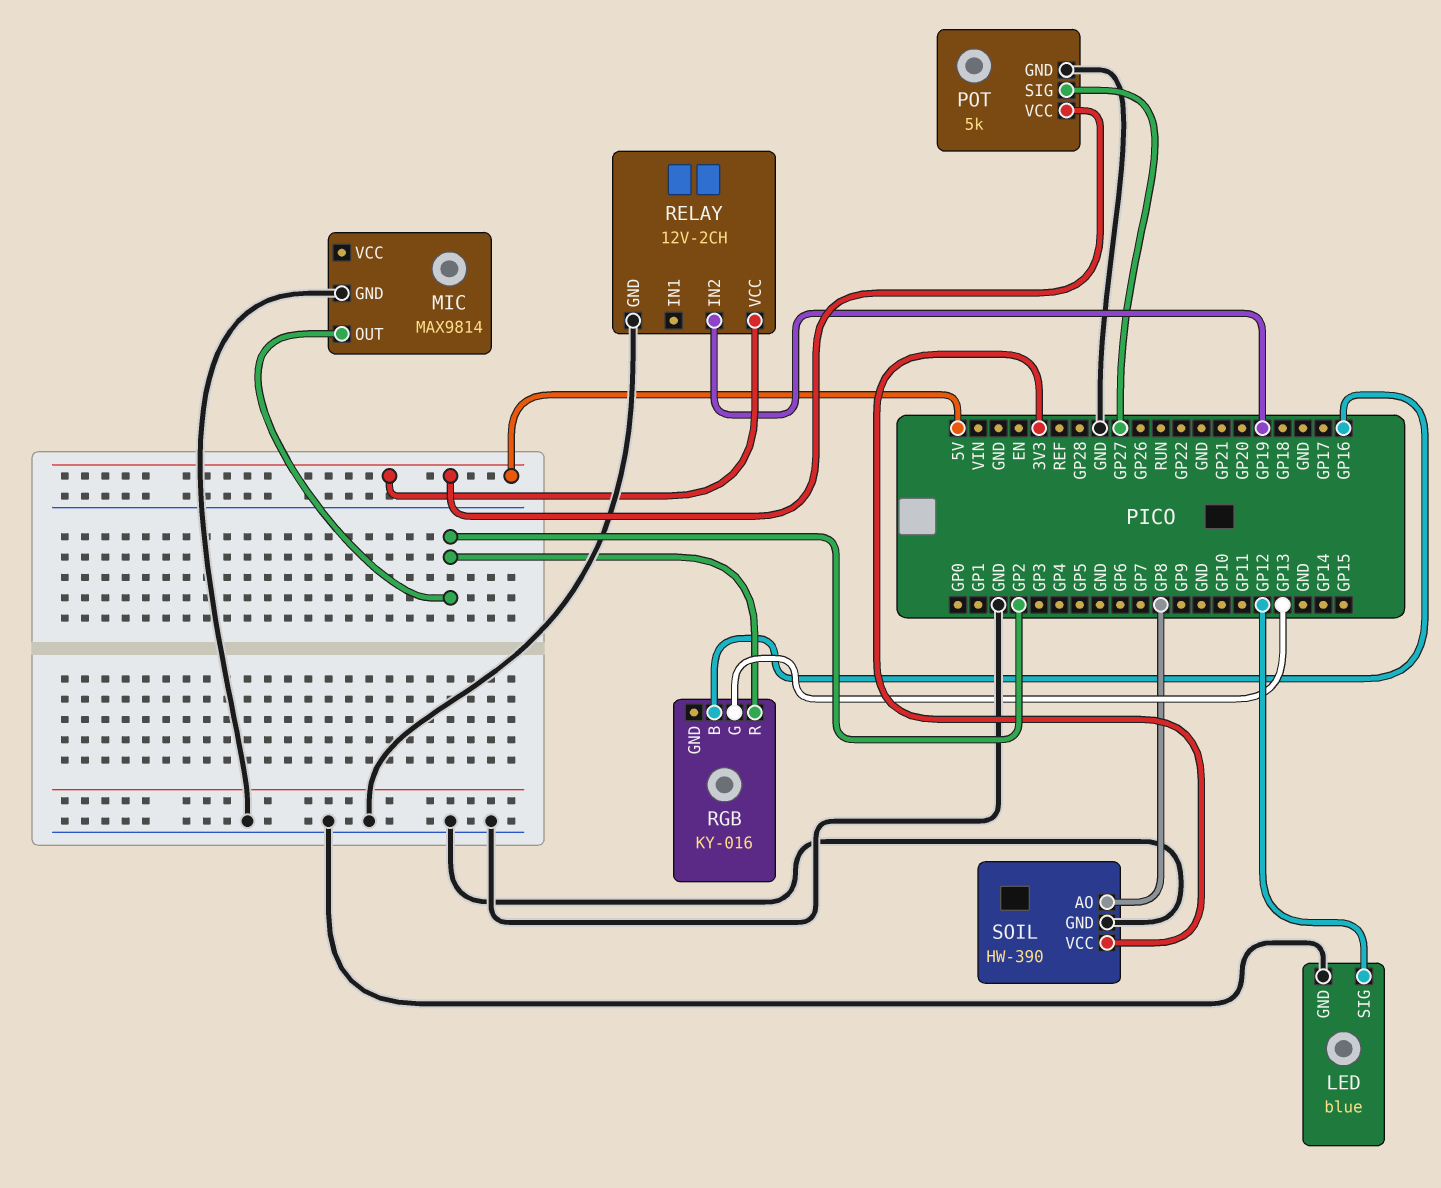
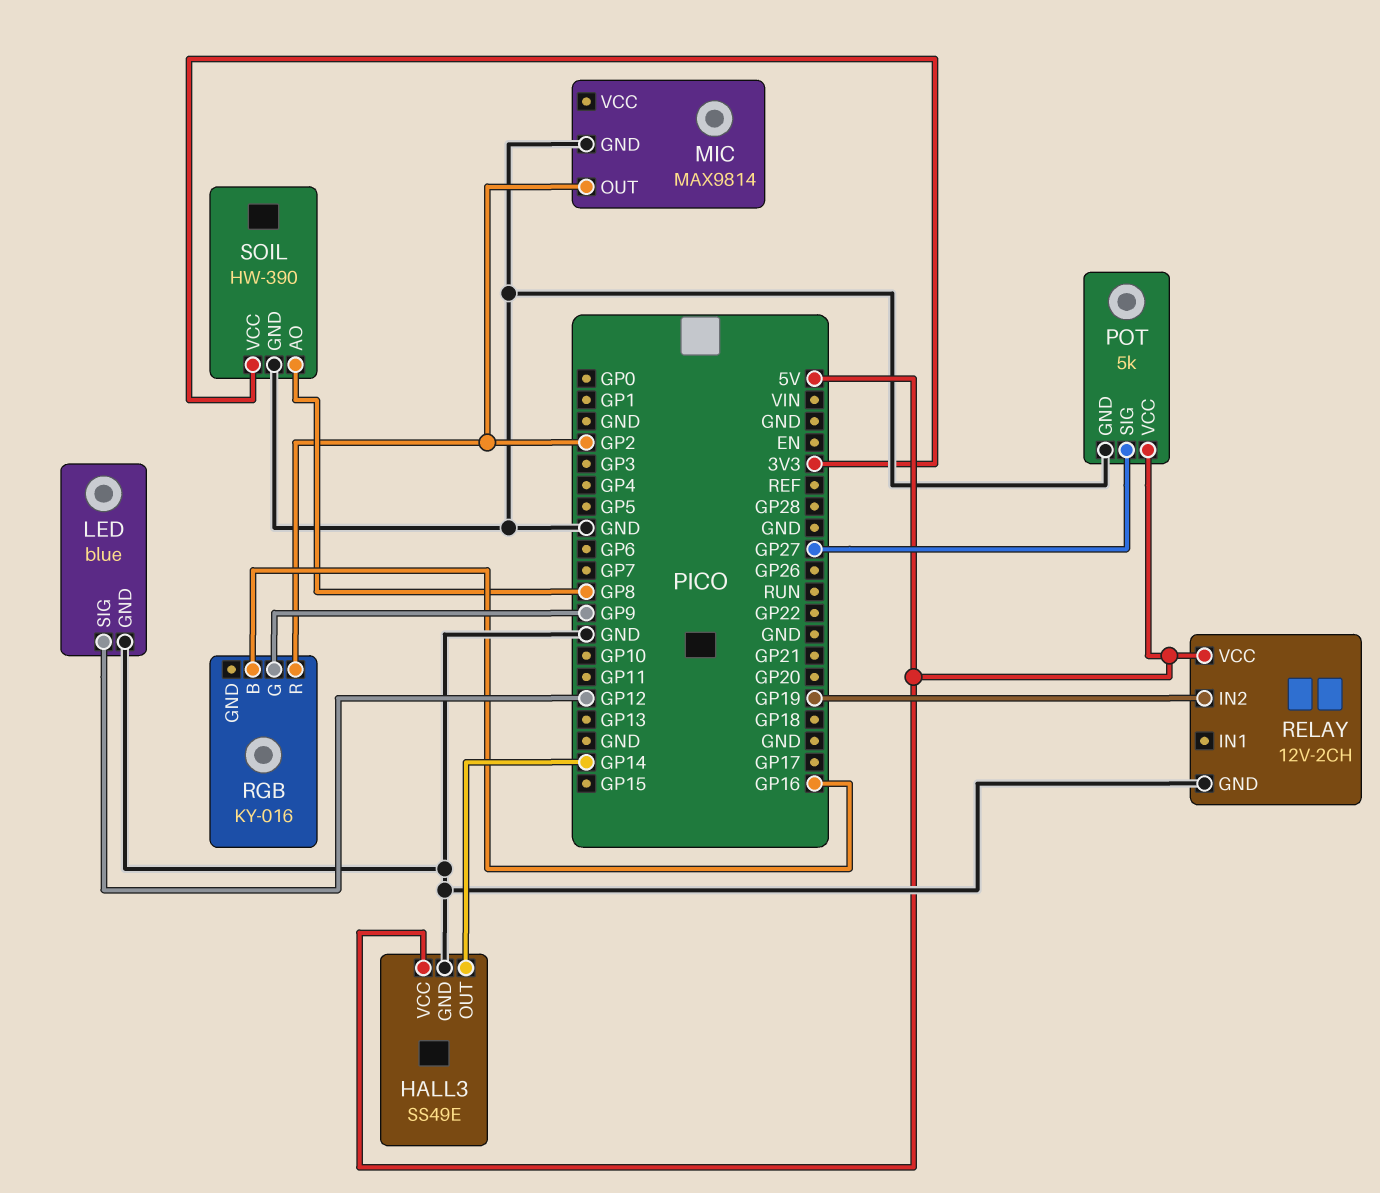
HALL3: none -> SS49E
HALL3 pin GND: none -> GND
HALL3 pin OUT: none -> GP14
HALL3 pin VCC: none -> 5V
RGB pin G: GP13 -> GP9

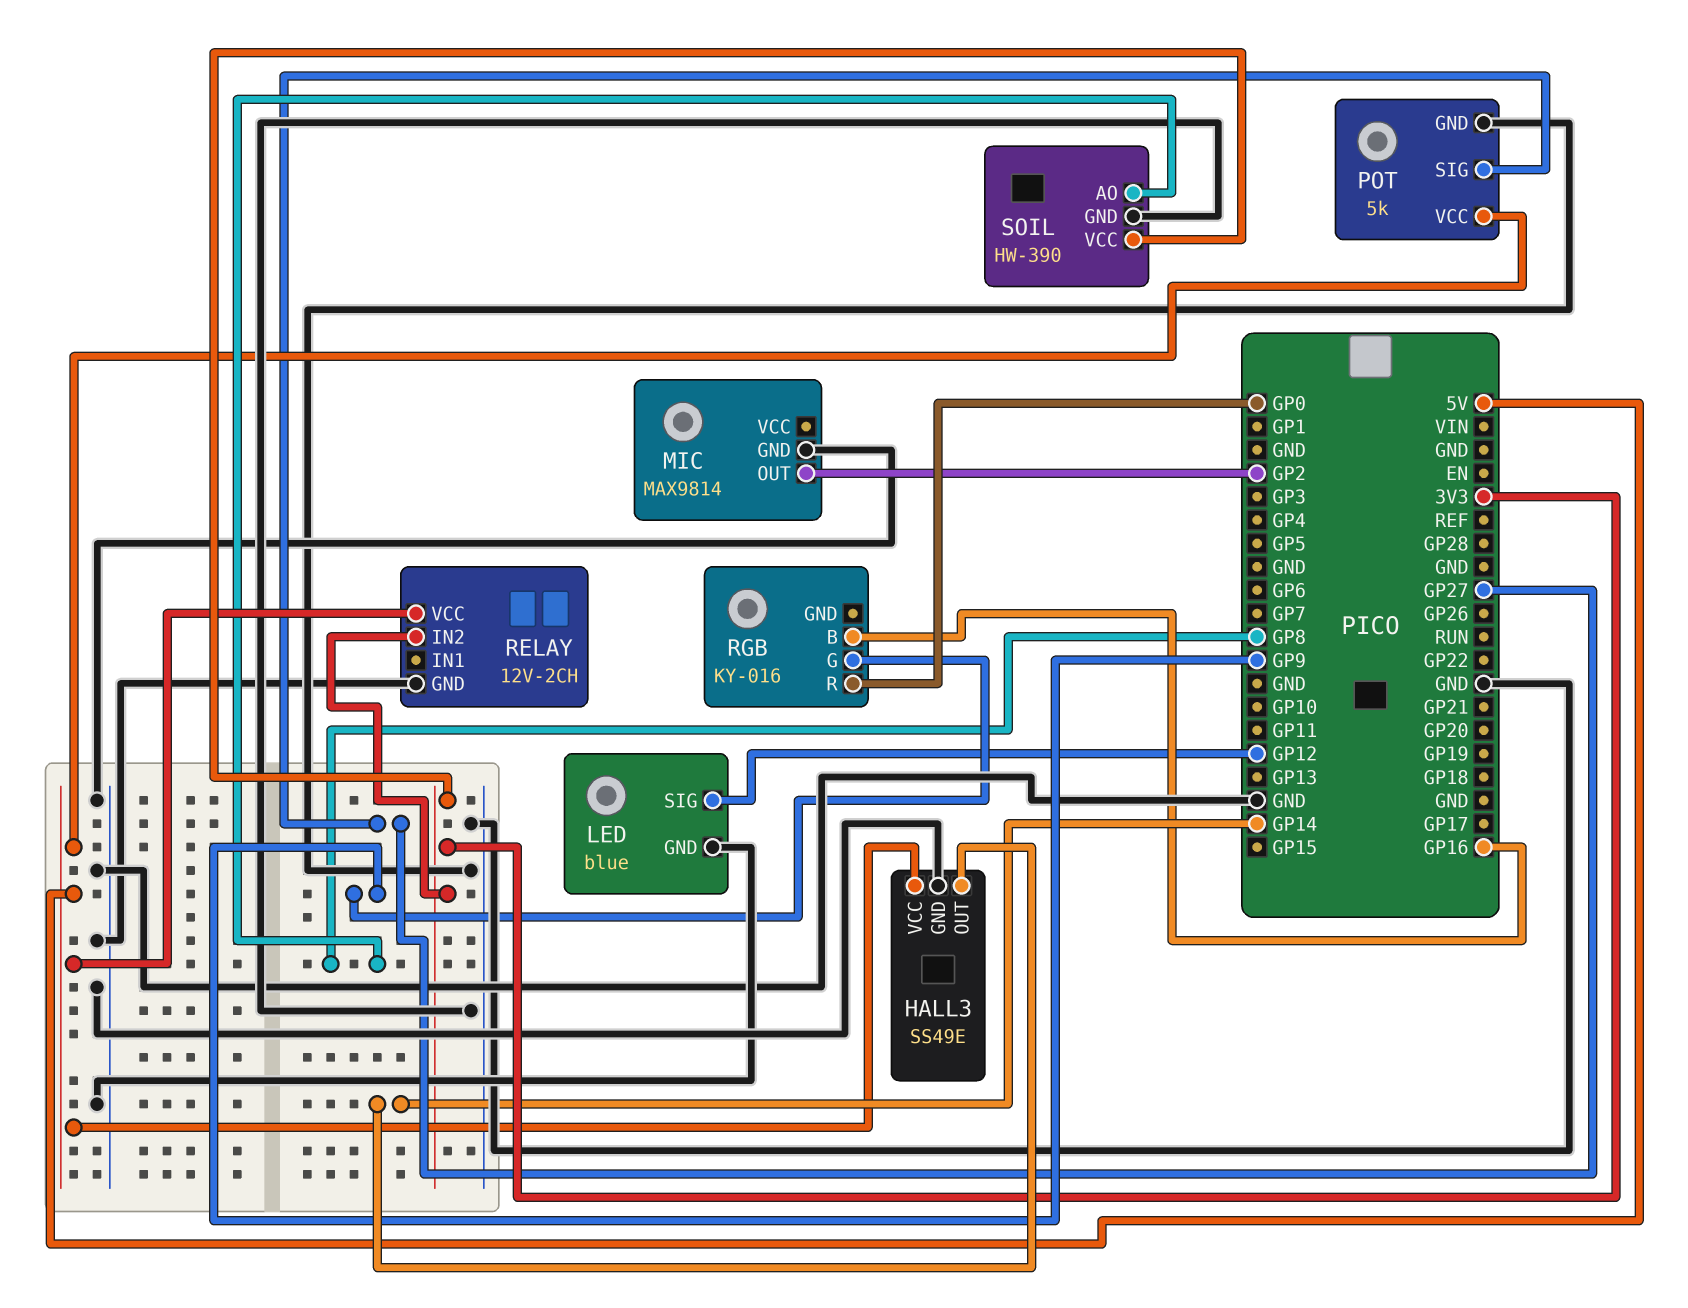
RELAY pin IN2: GP19 -> 3V3
RGB pin R: GP2 -> GP0

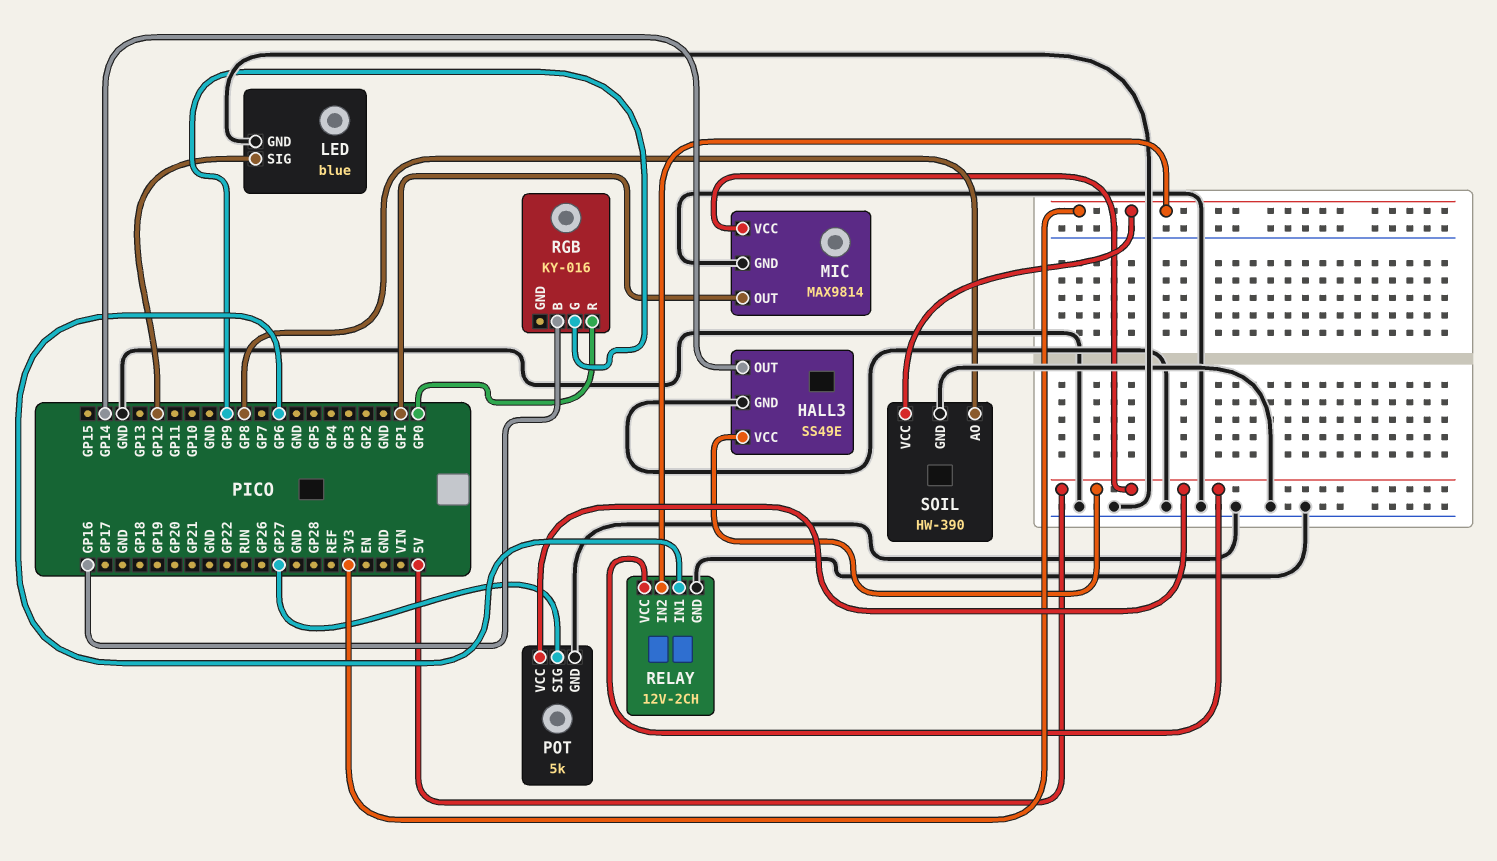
MIC pin OUT: GP2 -> GP1
MIC pin VCC: none -> 5V
RELAY pin IN1: none -> GP6

